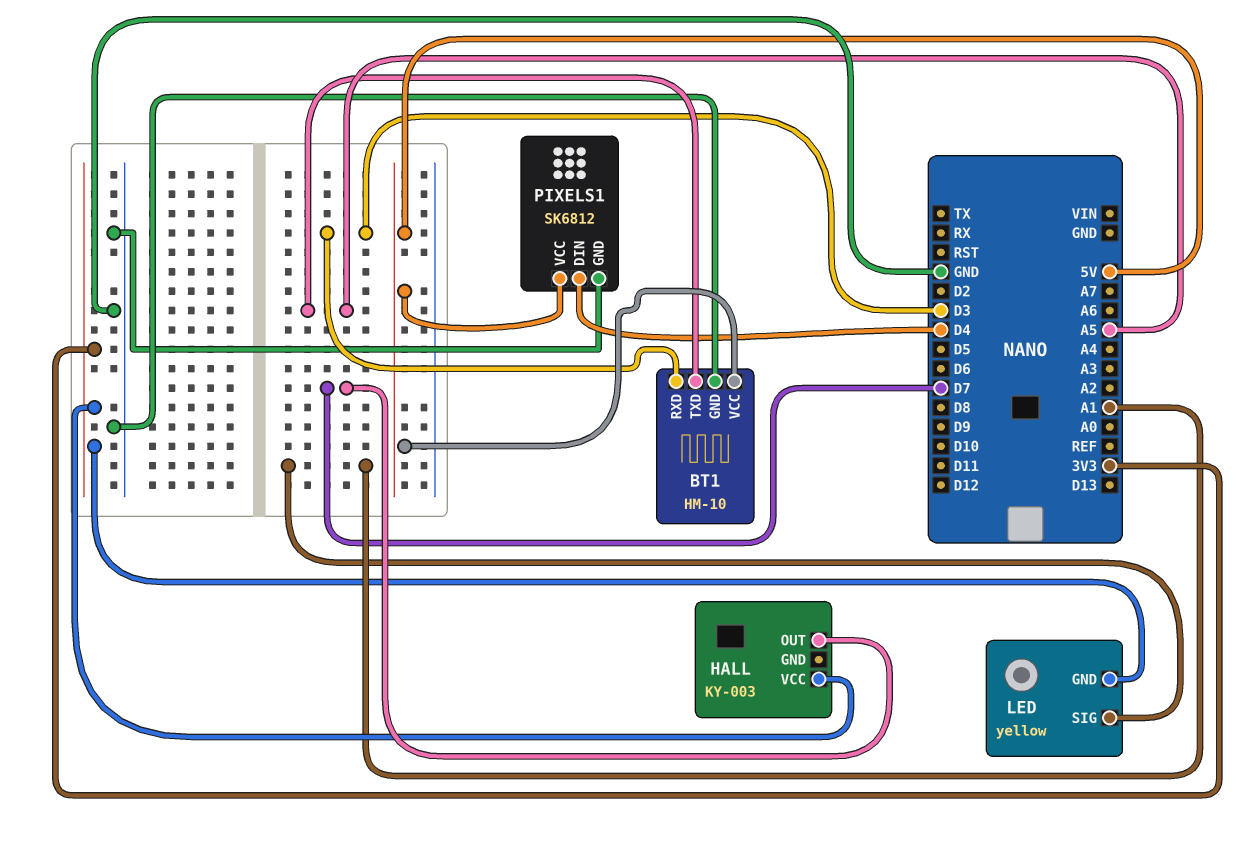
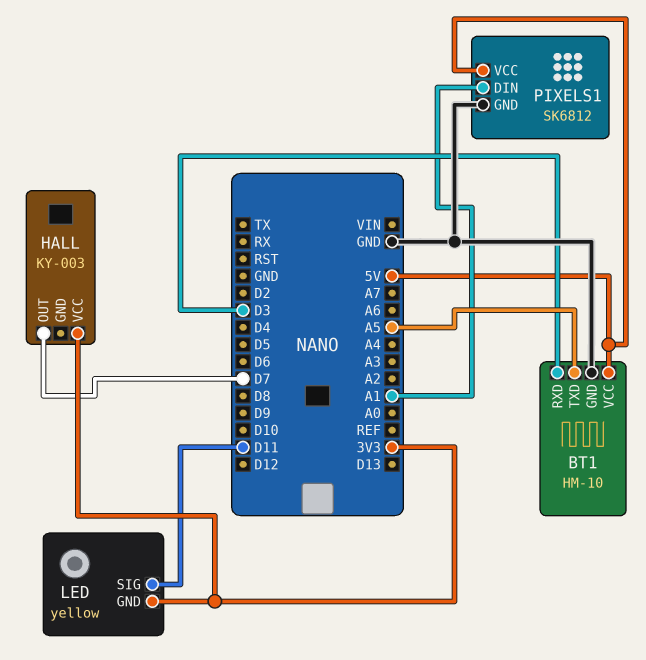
LED pin SIG: A1 -> D11
PIXELS1 pin DIN: D4 -> A1

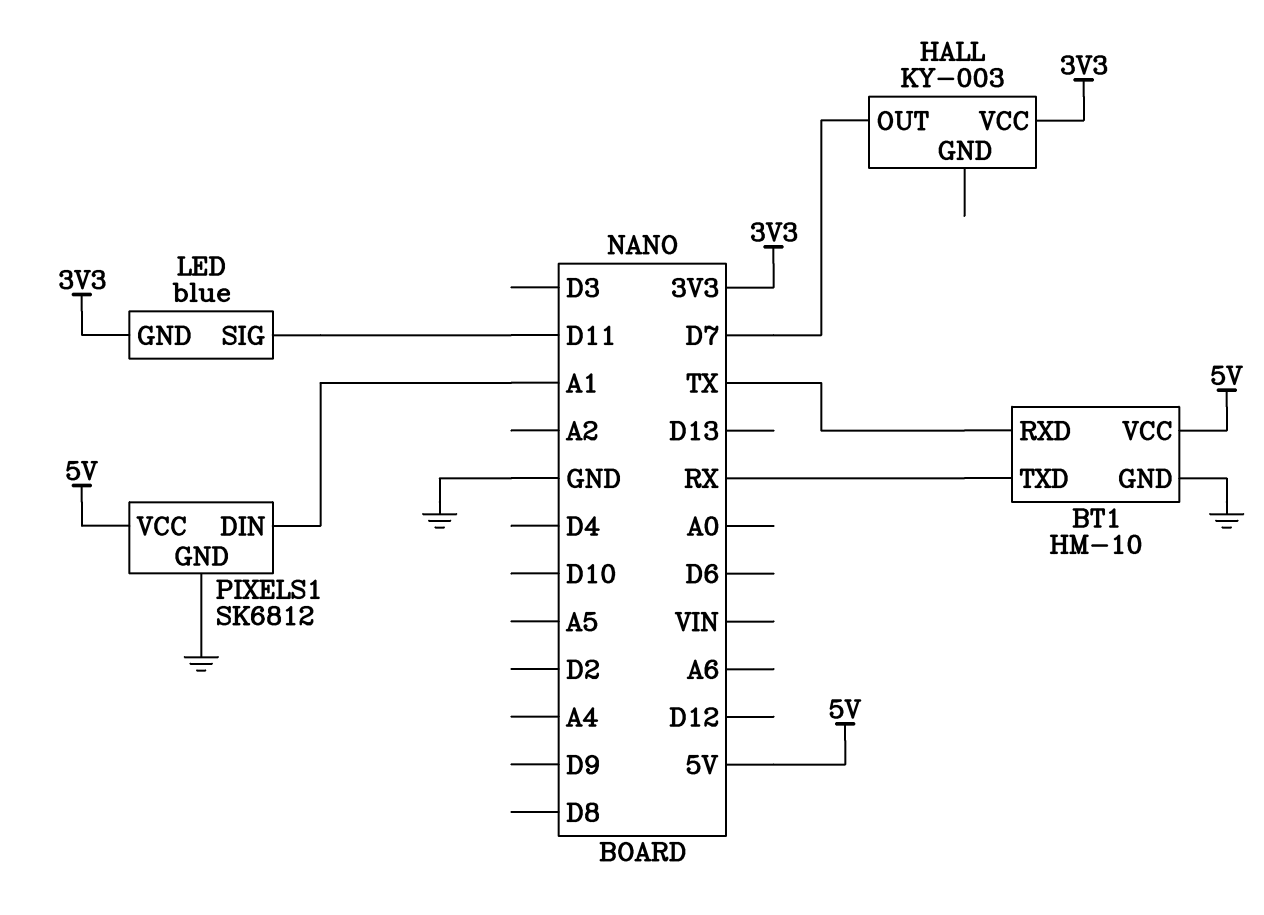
BT1 pin RXD: D3 -> TX
BT1 pin TXD: A5 -> RX
LED: yellow -> blue

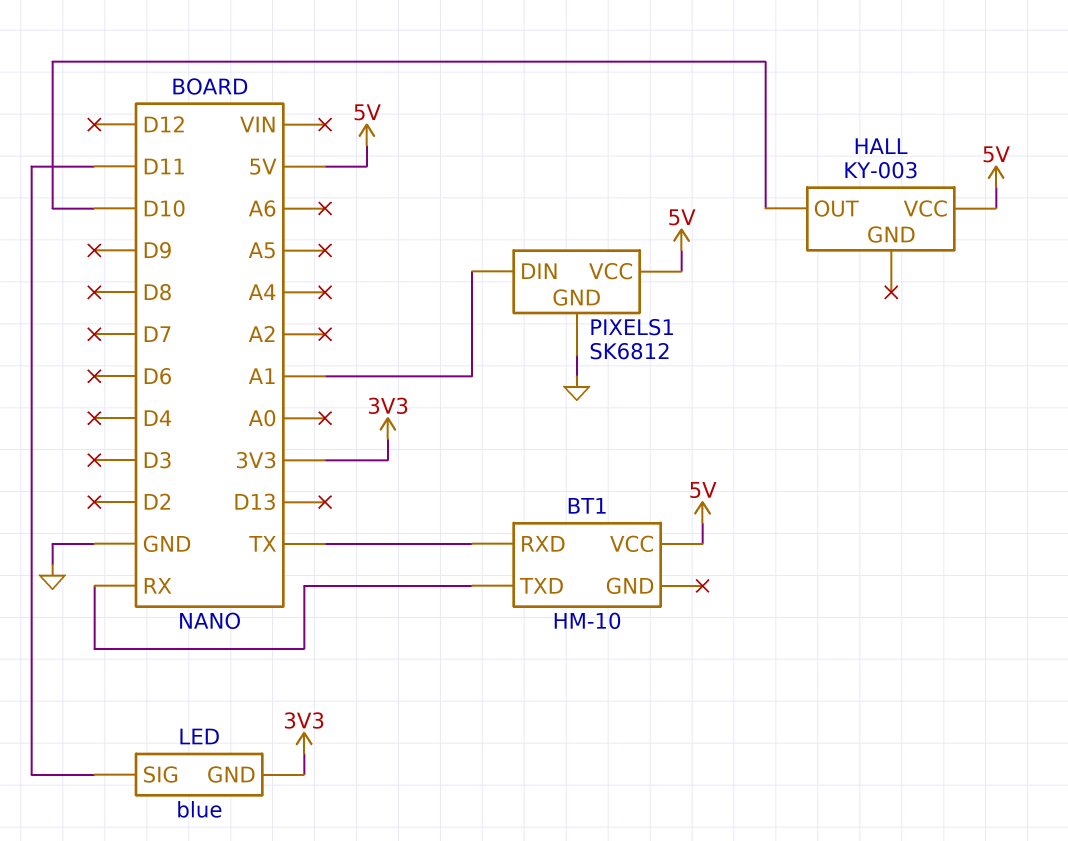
BT1 pin GND: GND -> none
HALL pin OUT: D7 -> D10
HALL pin VCC: 3V3 -> 5V

